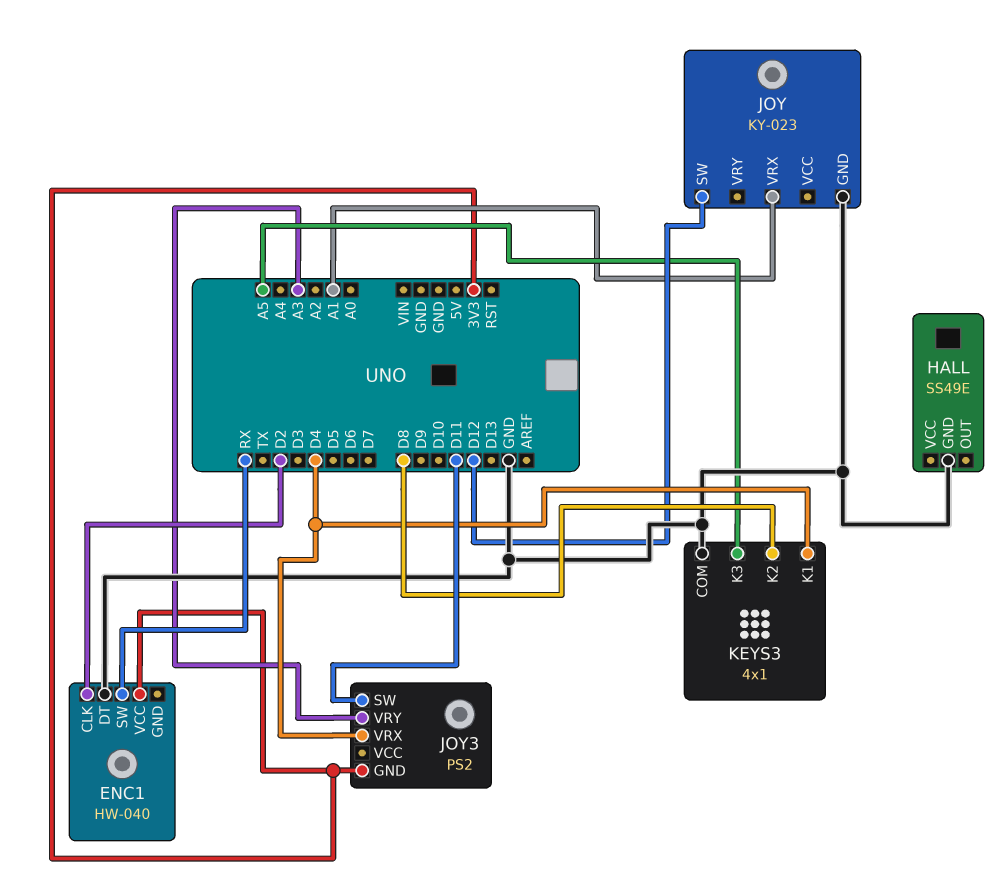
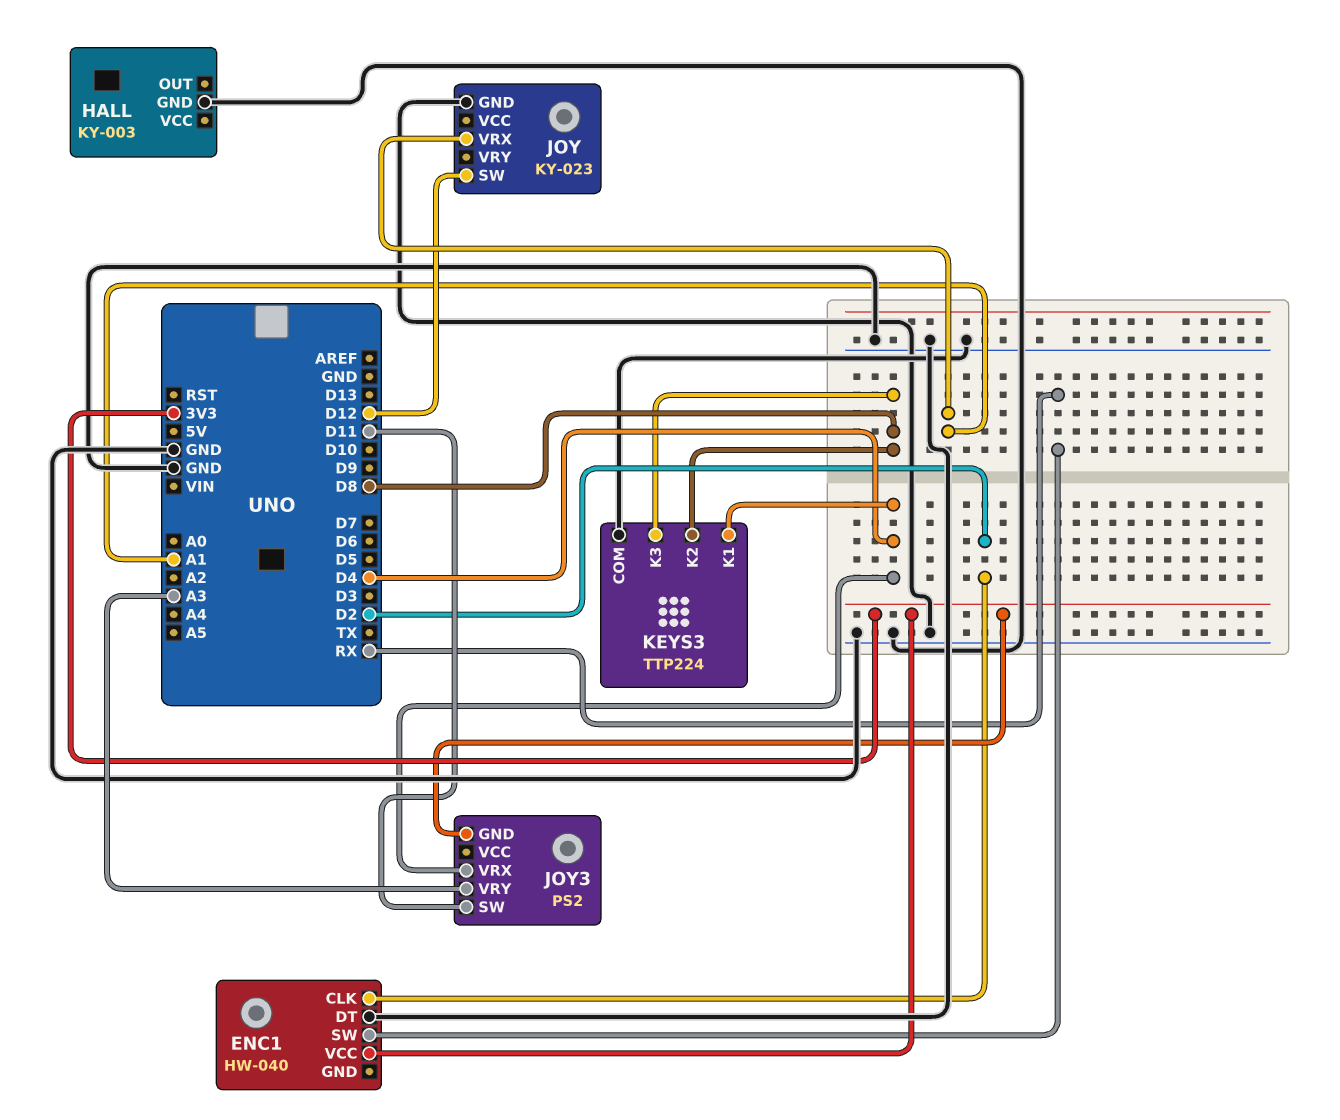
HALL: SS49E -> KY-003
KEYS3: 4x1 -> TTP224
KEYS3 pin K3: A5 -> D8

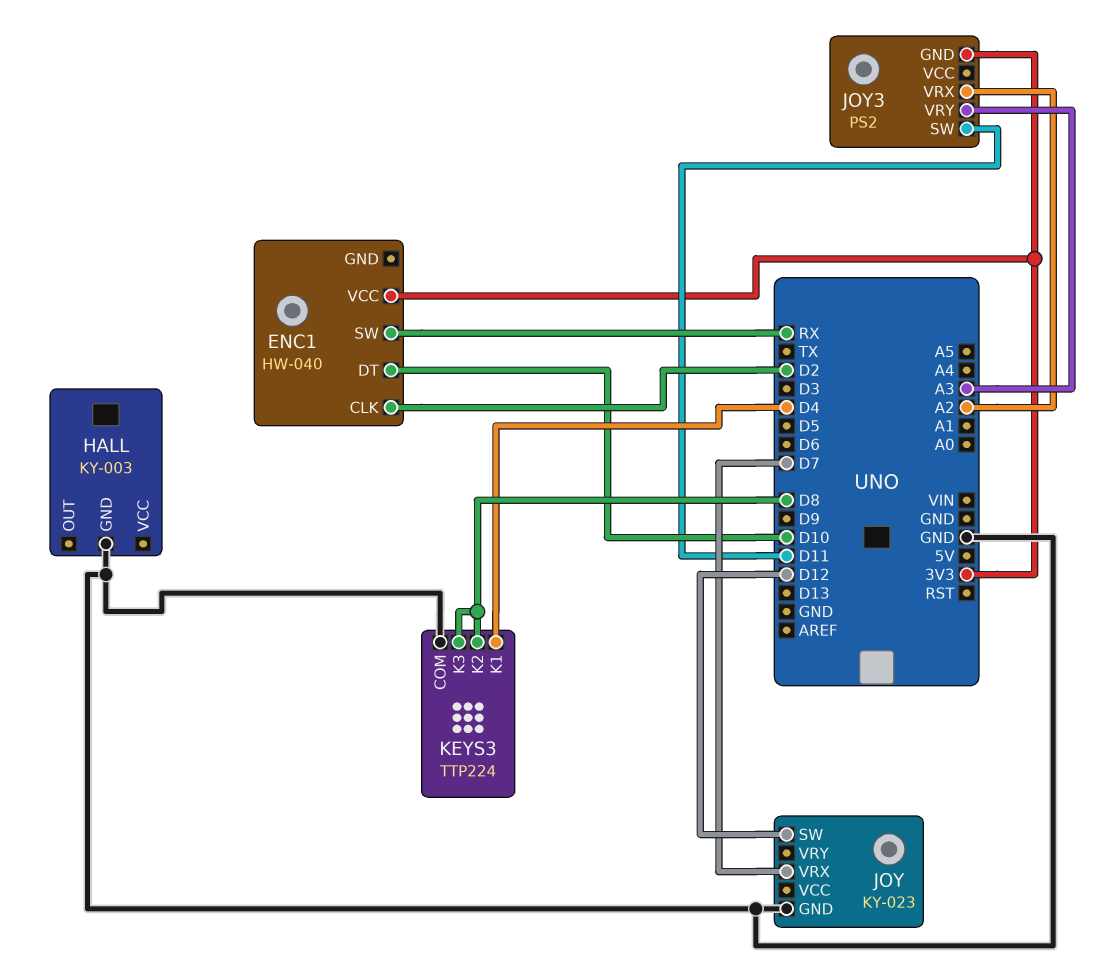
ENC1 pin DT: GND -> D10
JOY pin VRX: A1 -> D7
JOY3 pin VRX: D4 -> A2

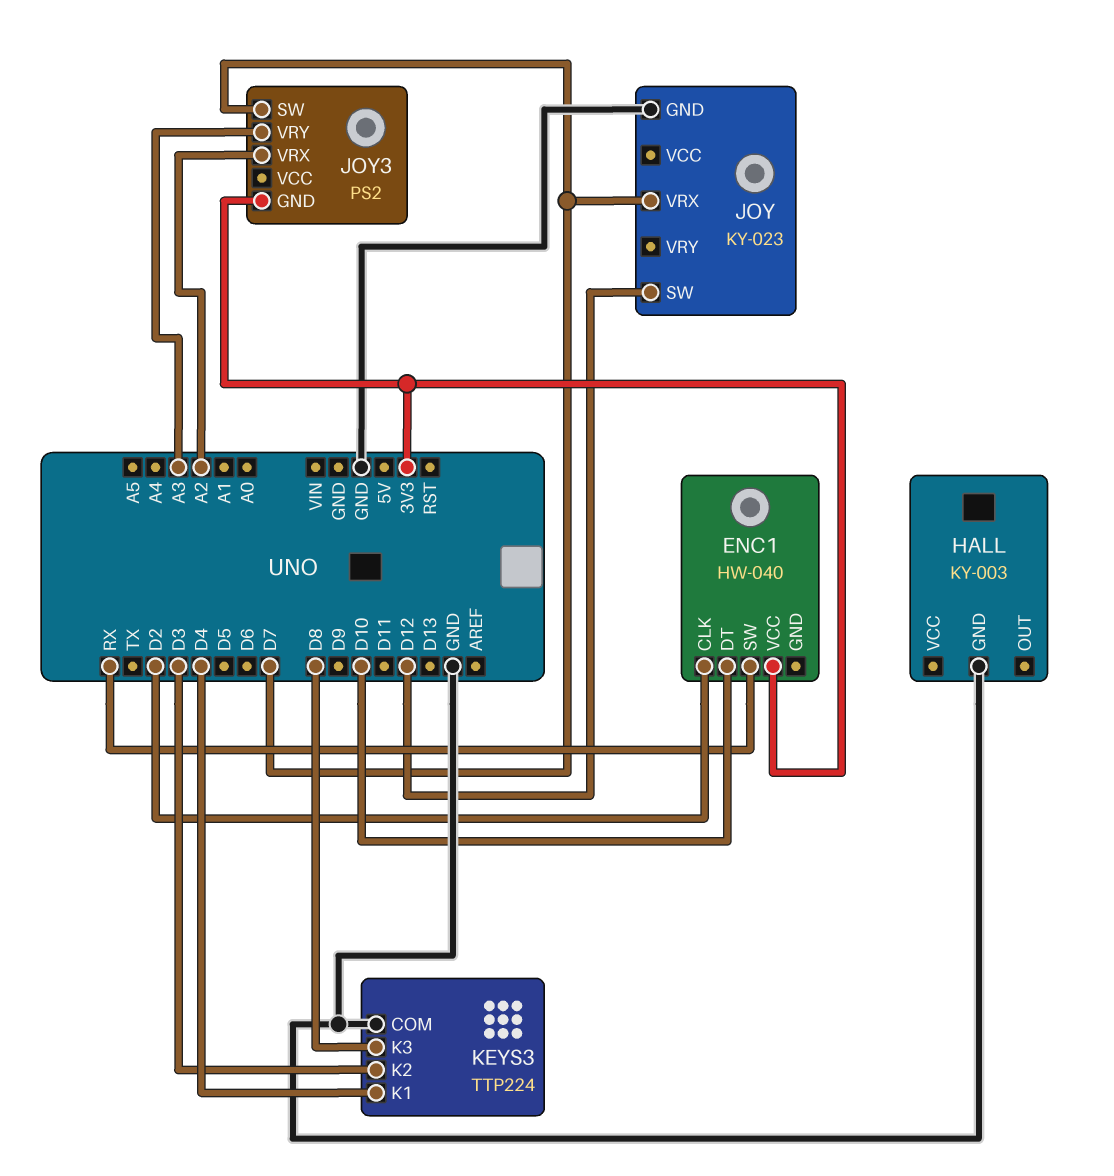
JOY3 pin SW: D11 -> D7
KEYS3 pin K2: D8 -> D3

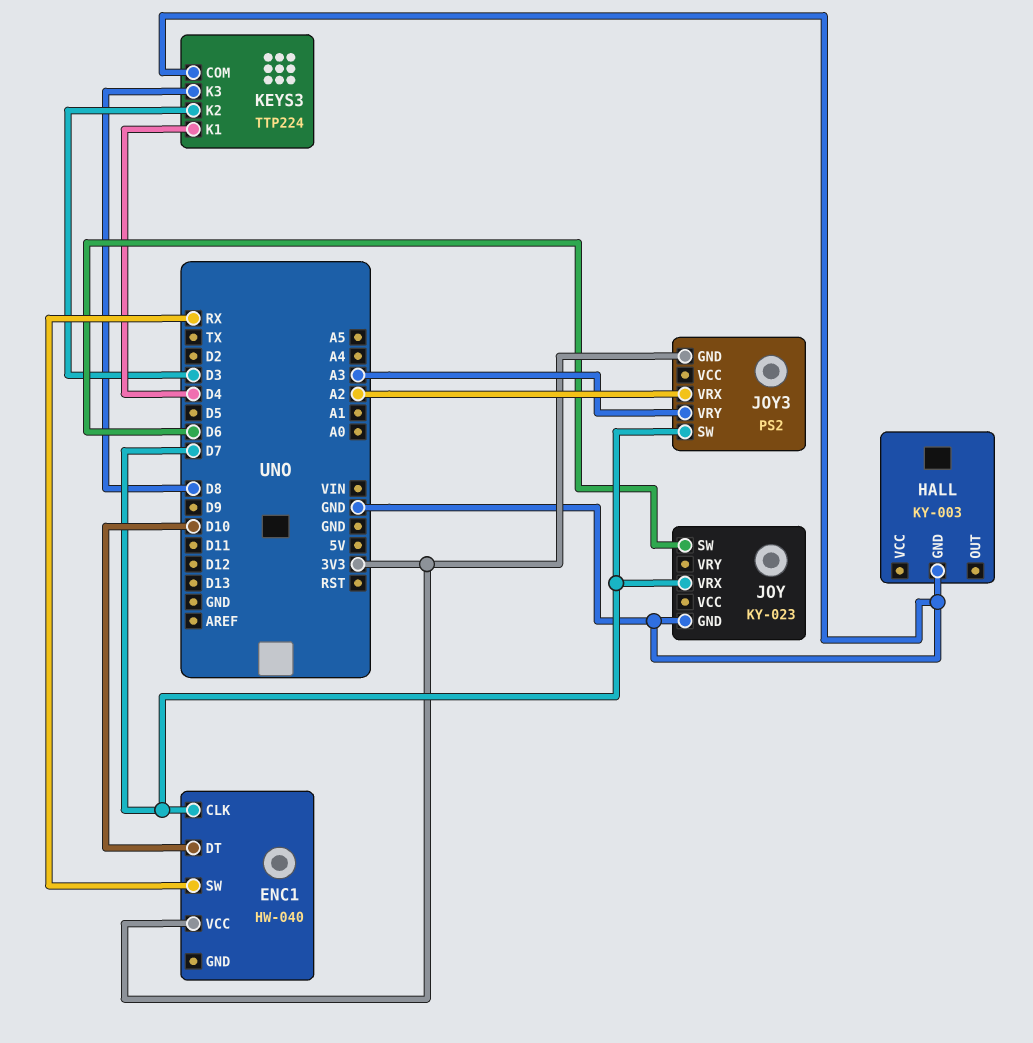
ENC1 pin CLK: D2 -> D7
JOY pin SW: D12 -> D6

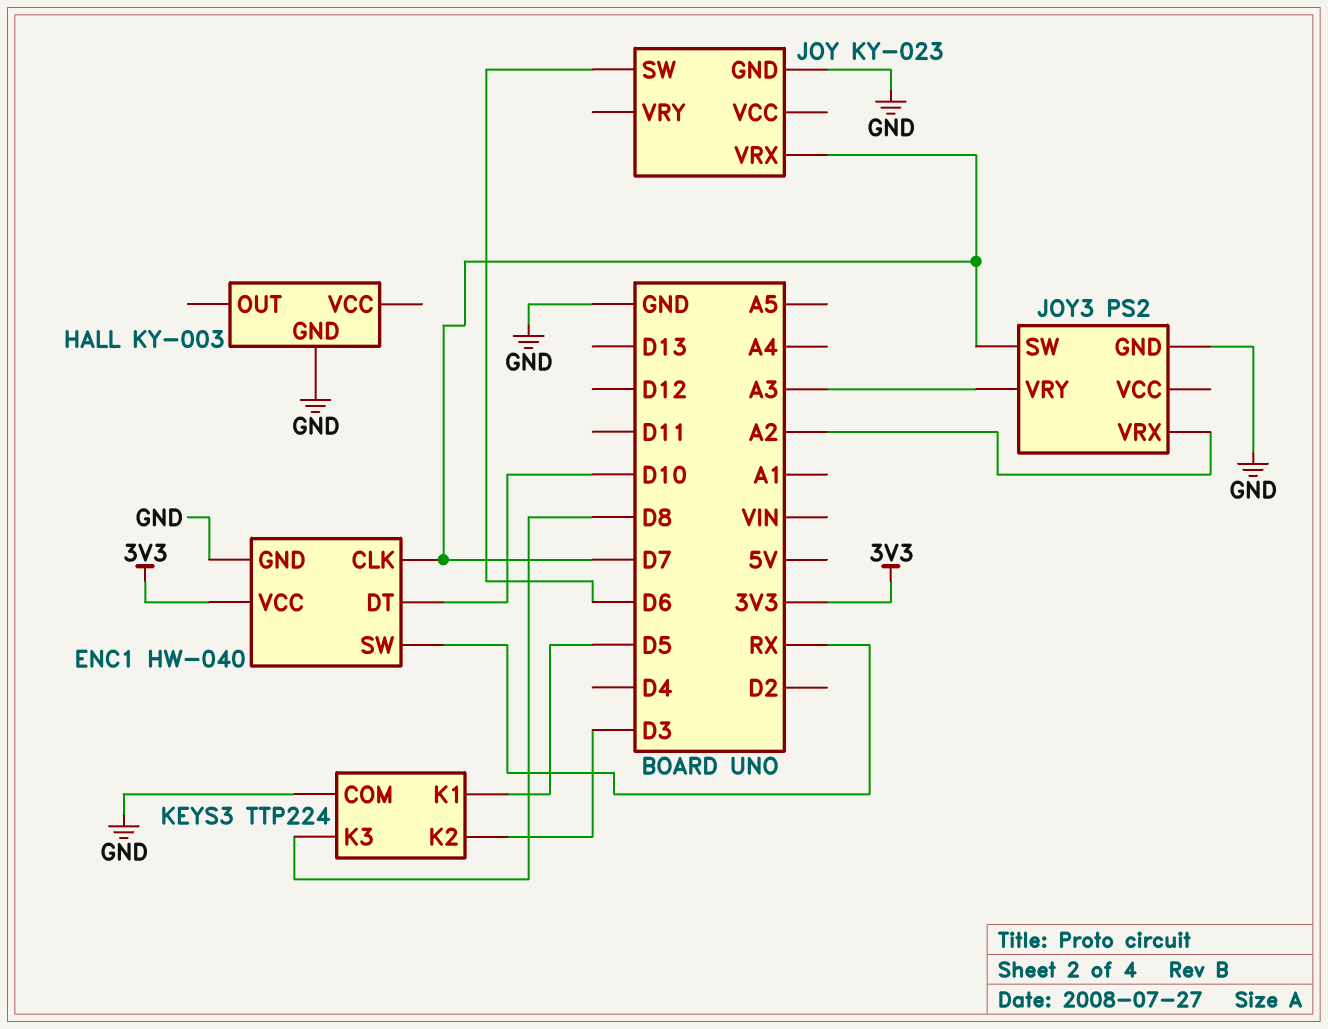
ENC1 pin GND: none -> GND
JOY3 pin GND: 3V3 -> GND
KEYS3 pin K1: D4 -> D5

